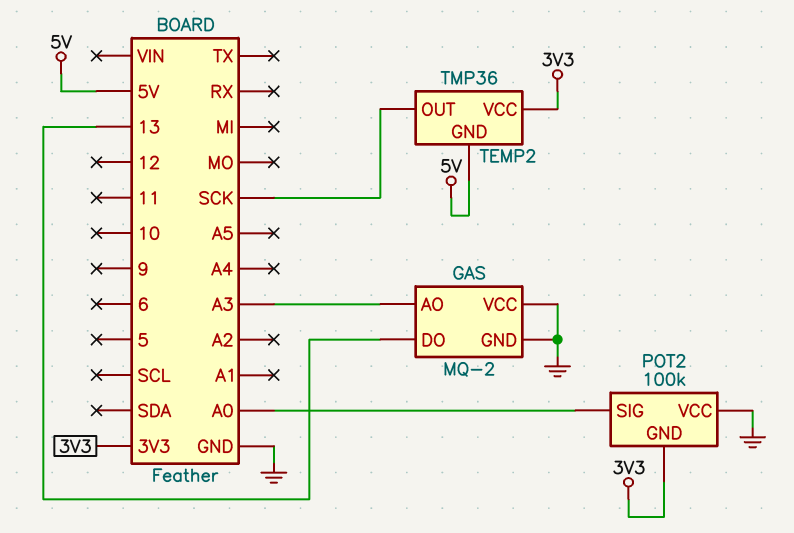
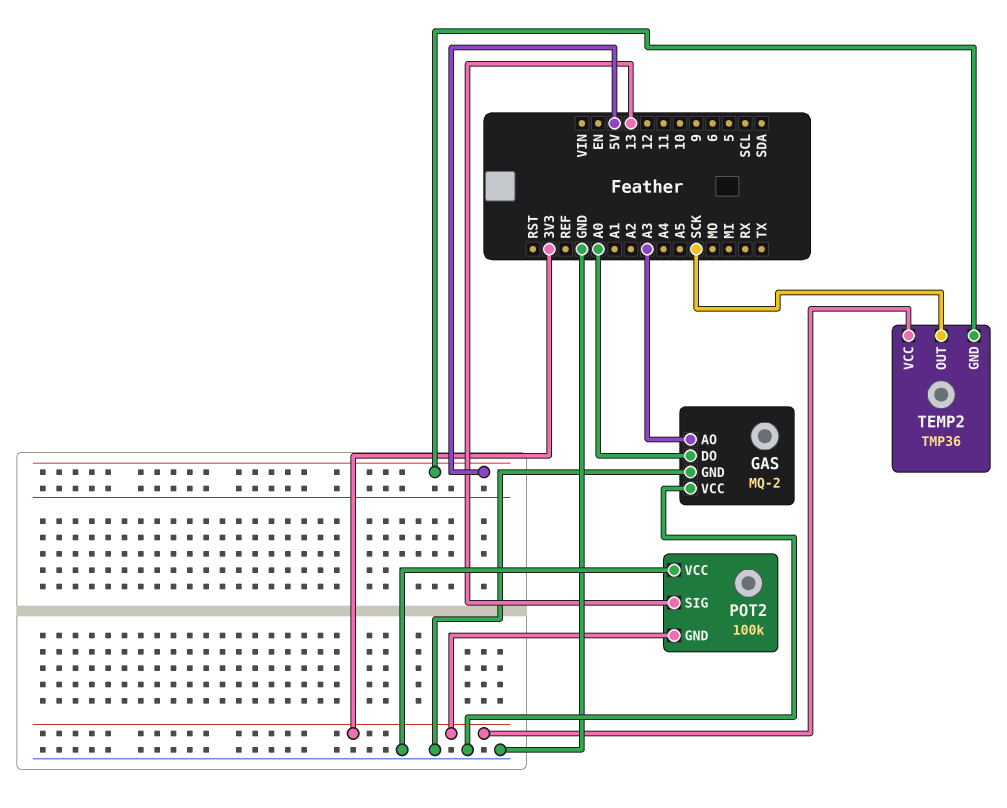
GAS pin DO: 13 -> A0
POT2 pin SIG: A0 -> 13

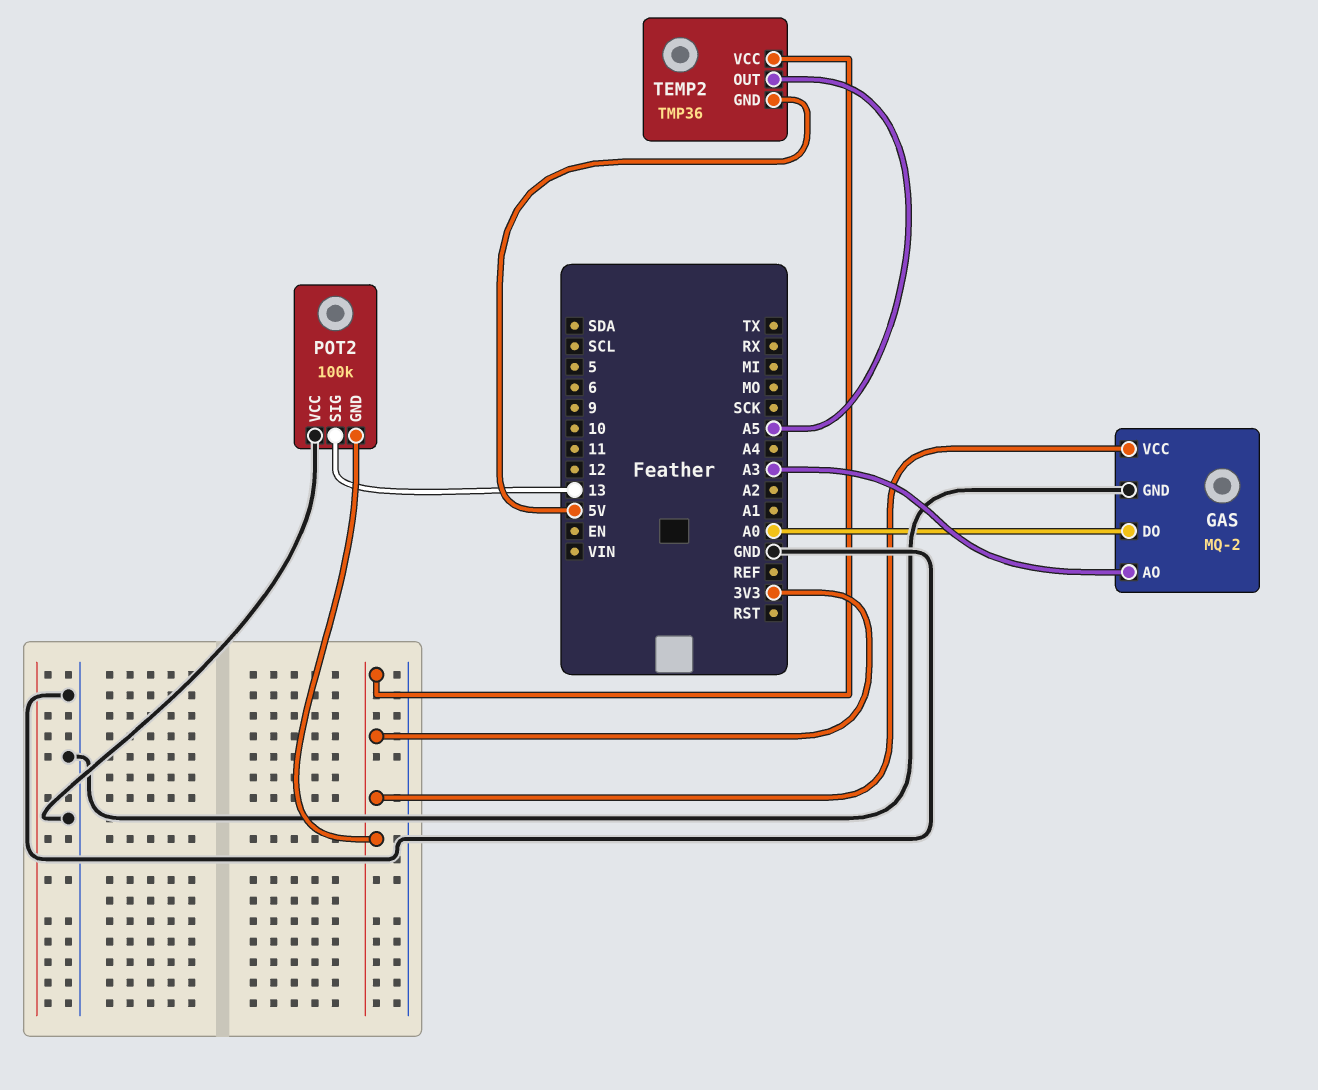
GAS pin VCC: GND -> 3V3
TEMP2 pin OUT: SCK -> A5

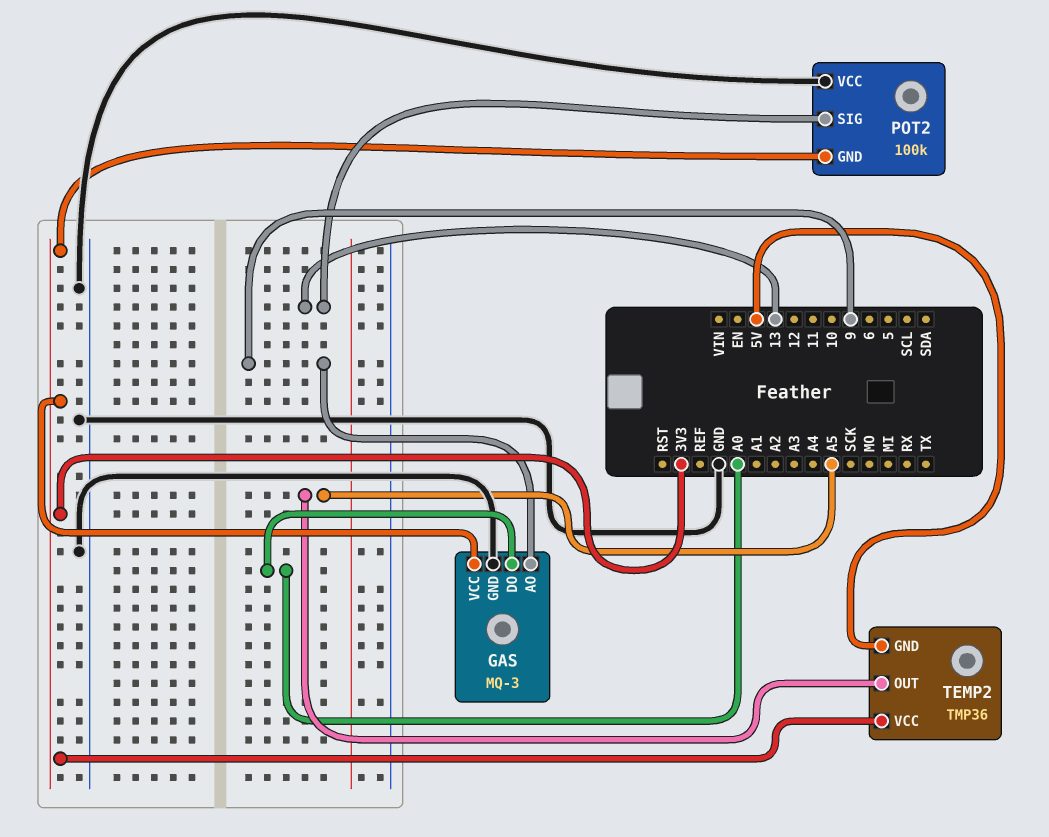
GAS: MQ-2 -> MQ-3
GAS pin AO: A3 -> 9

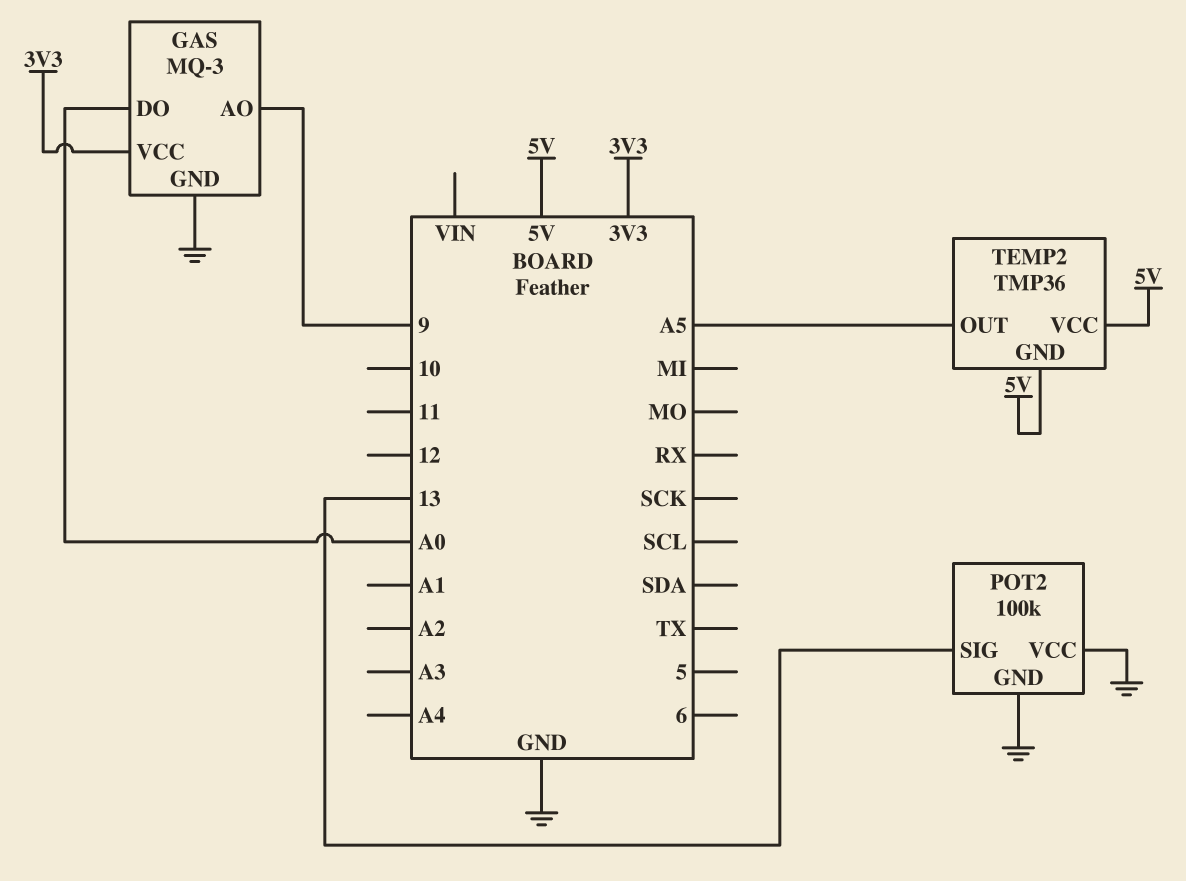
POT2 pin GND: 3V3 -> GND
TEMP2 pin VCC: 3V3 -> 5V

